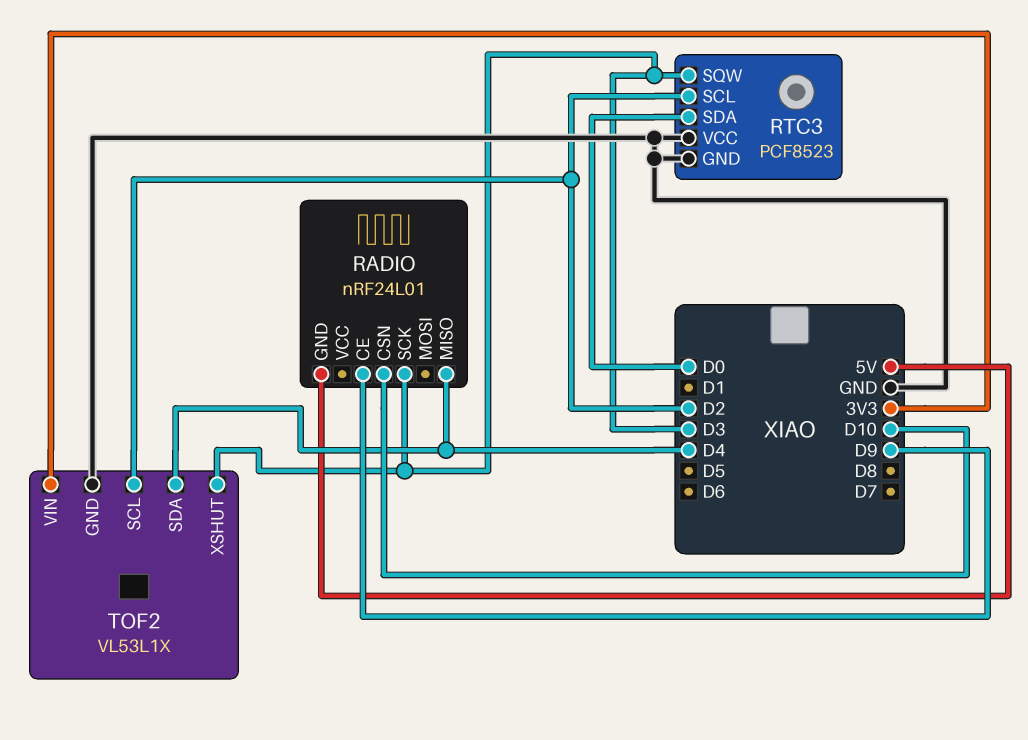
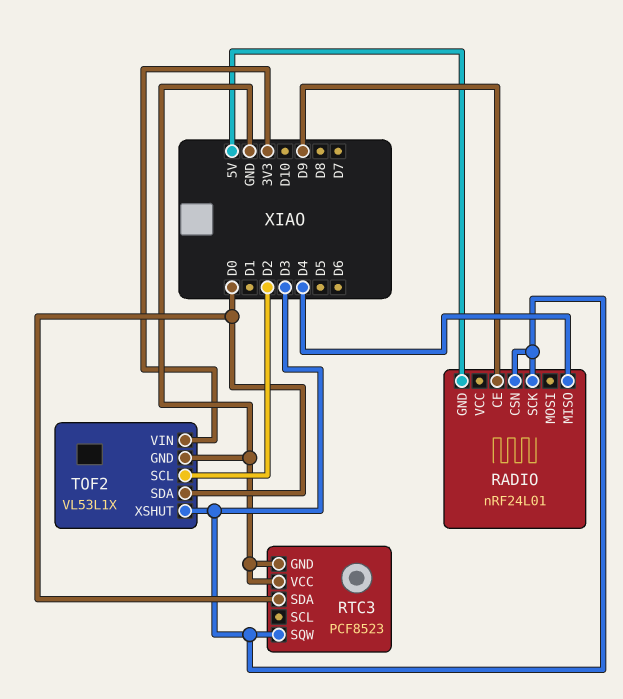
RADIO pin CSN: D10 -> D3
RTC3 pin SCL: D2 -> none
TOF2 pin SDA: D4 -> D0

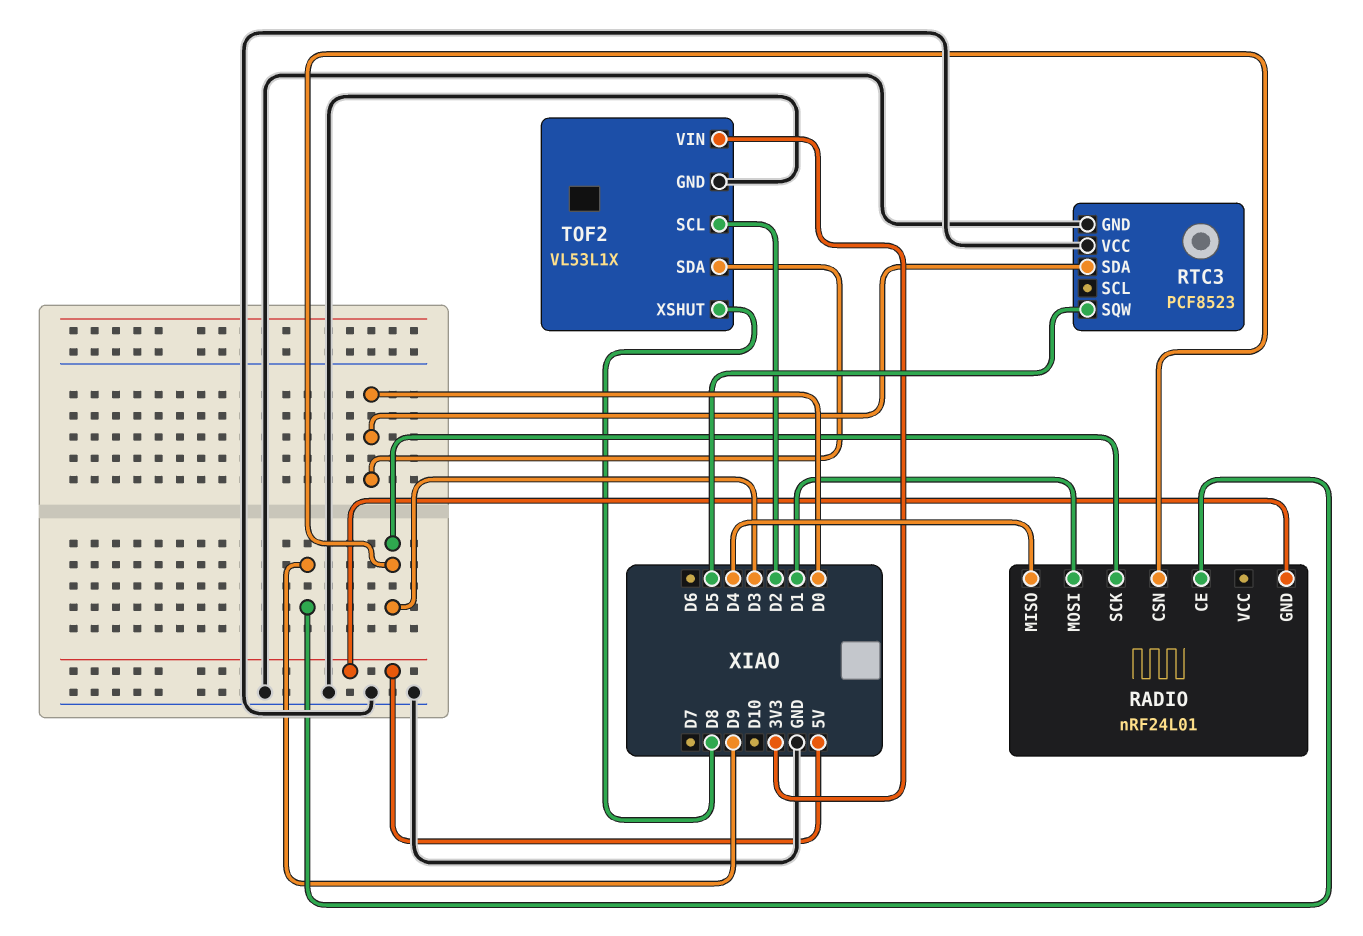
RADIO pin MOSI: none -> D1
RTC3 pin SQW: D3 -> D5
TOF2 pin XSHUT: D3 -> D8

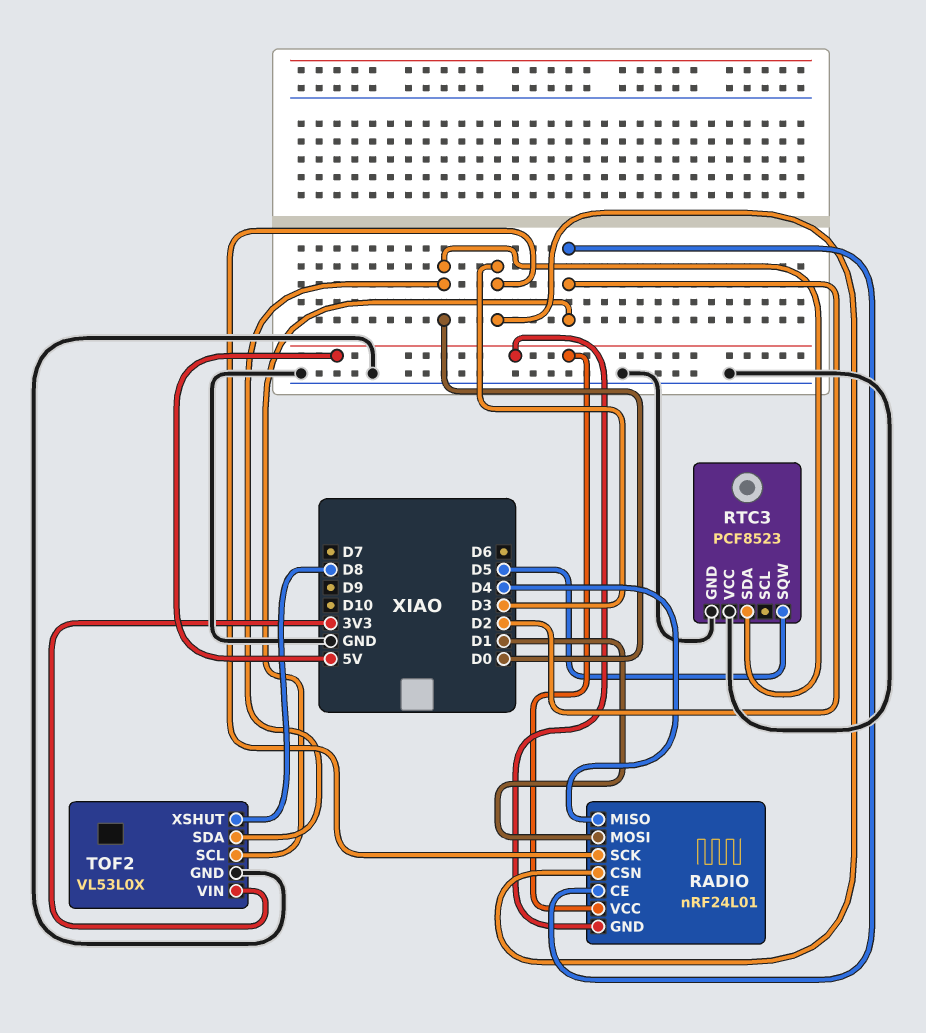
RADIO pin CE: D9 -> D2
RADIO pin VCC: none -> 5V
TOF2: VL53L1X -> VL53L0X

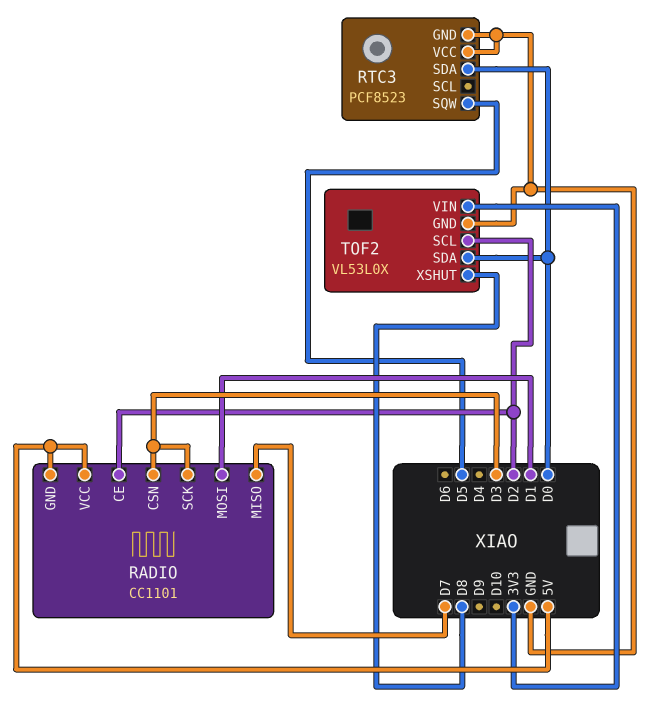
RADIO: nRF24L01 -> CC1101
RADIO pin MISO: D4 -> D7

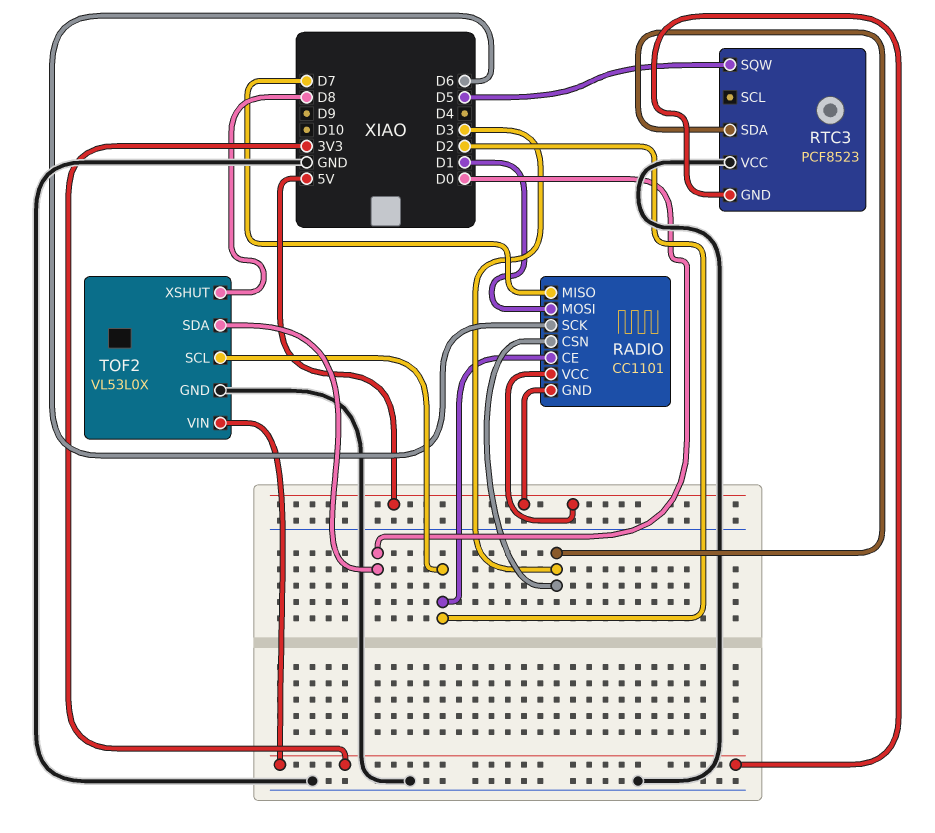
RADIO pin SCK: D3 -> D6
RTC3 pin GND: GND -> 3V3
RTC3 pin SDA: D0 -> D3

